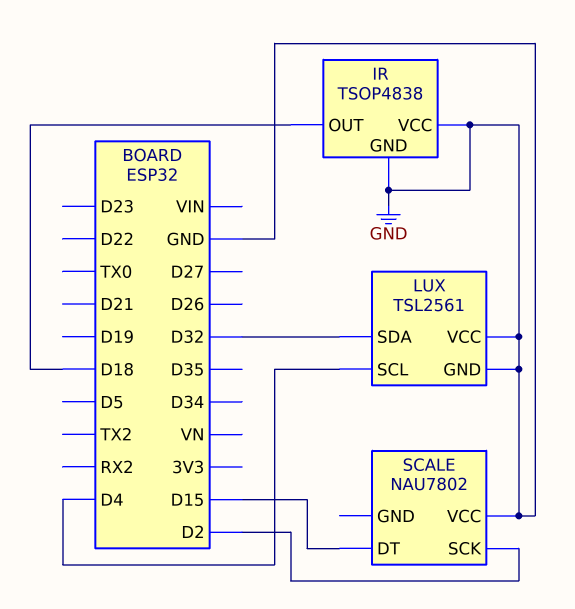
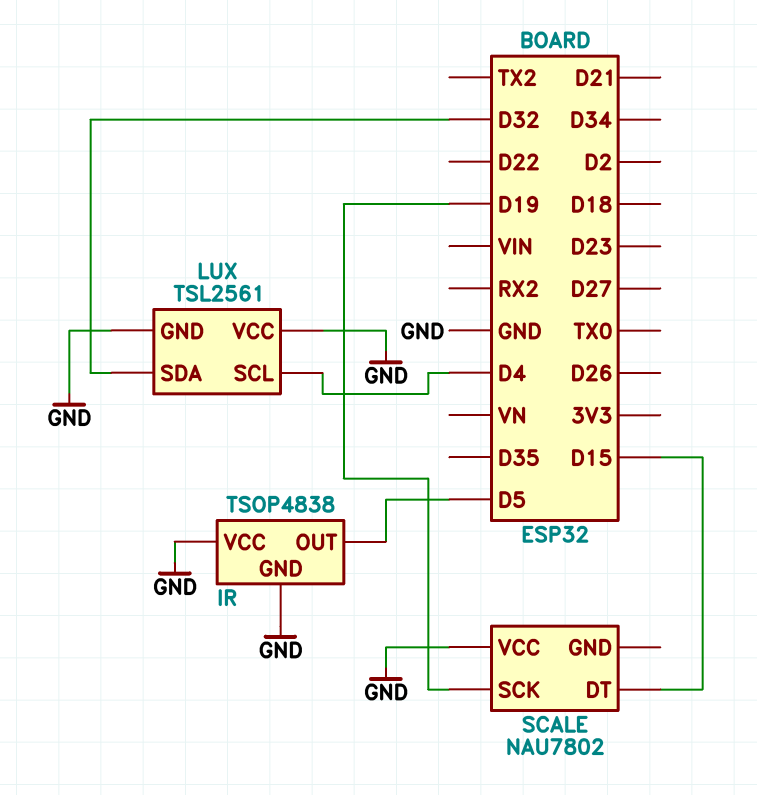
IR pin OUT: D18 -> D5
SCALE pin SCK: D2 -> D19

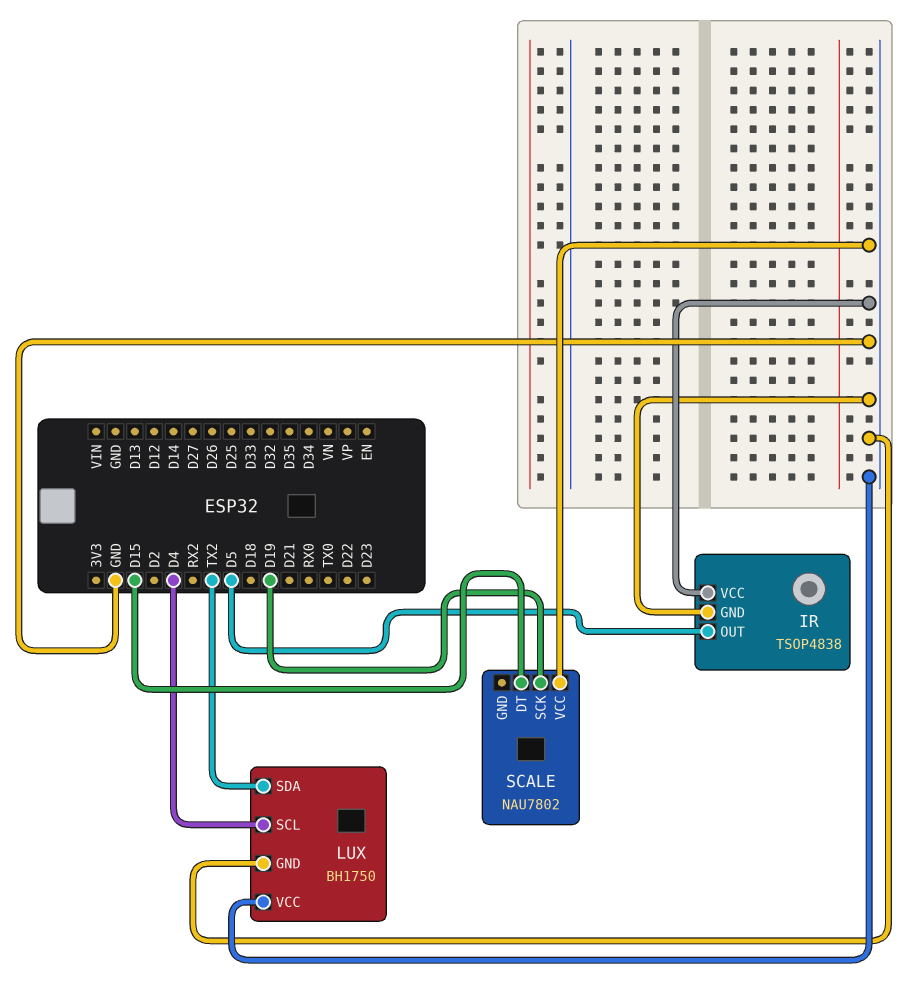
LUX: TSL2561 -> BH1750
LUX pin SDA: D32 -> TX2

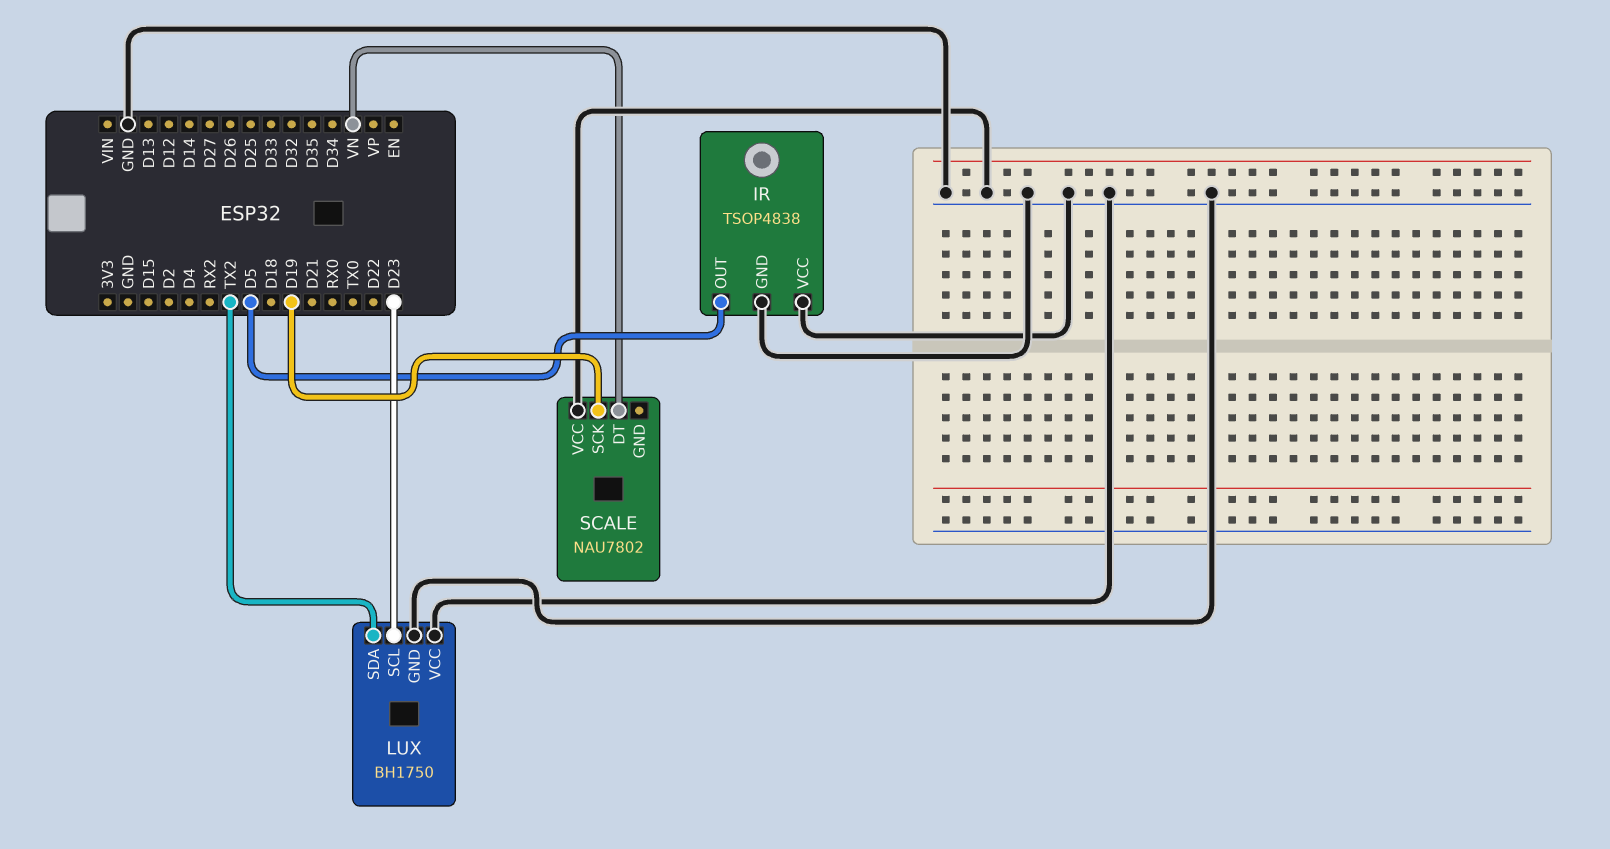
LUX pin SCL: D4 -> D23
SCALE pin DT: D15 -> VN

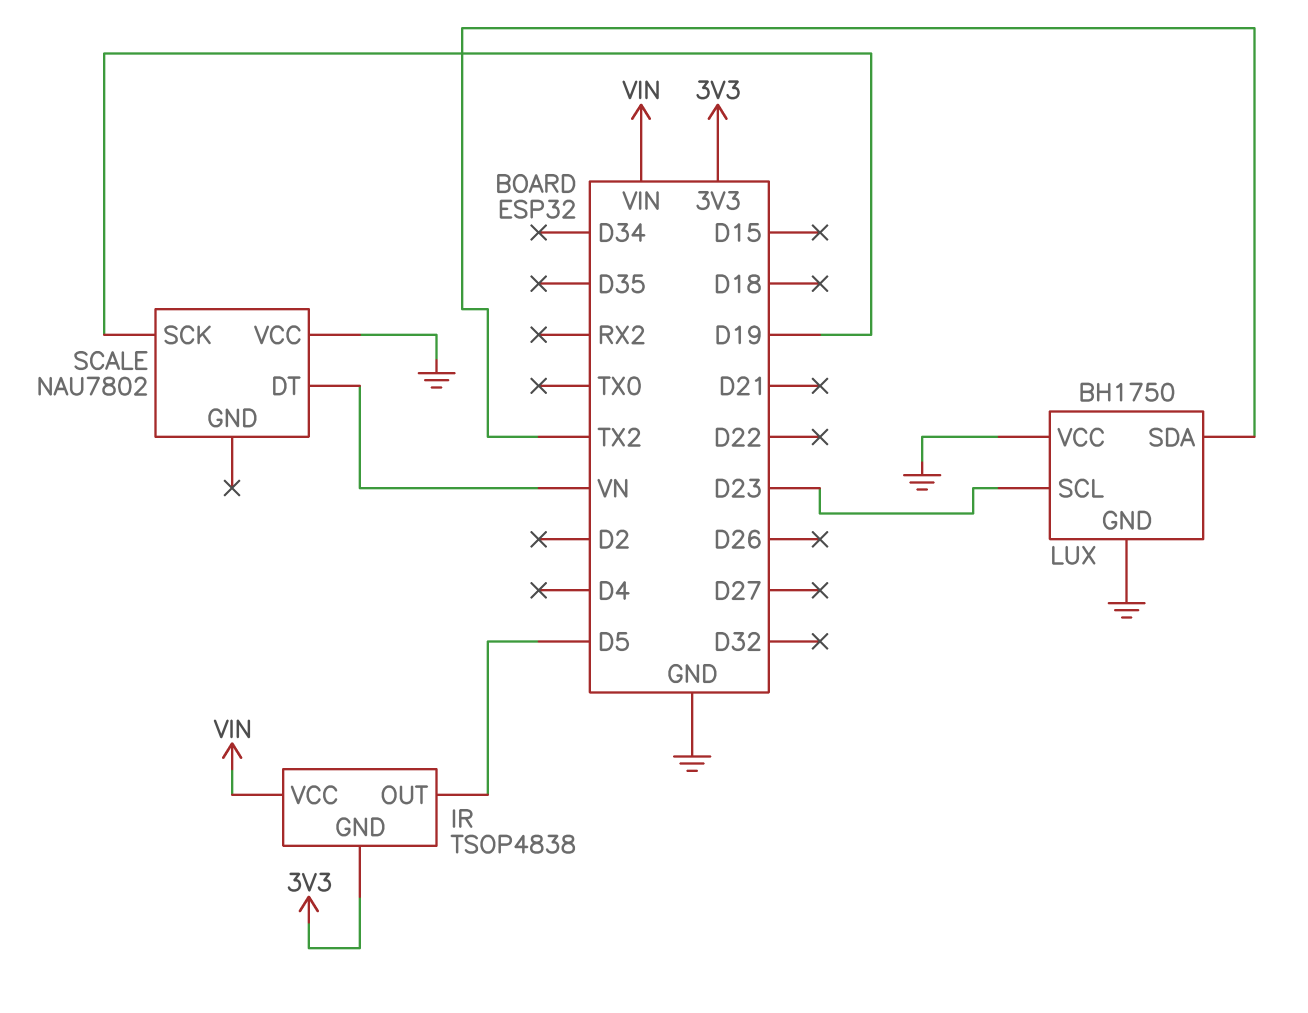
IR pin GND: GND -> 3V3
IR pin VCC: GND -> VIN

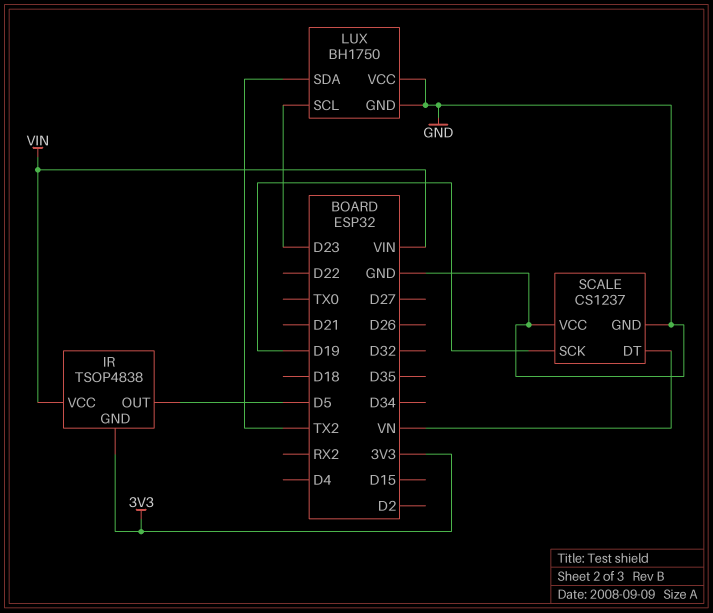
SCALE: NAU7802 -> CS1237
SCALE pin GND: none -> GND

